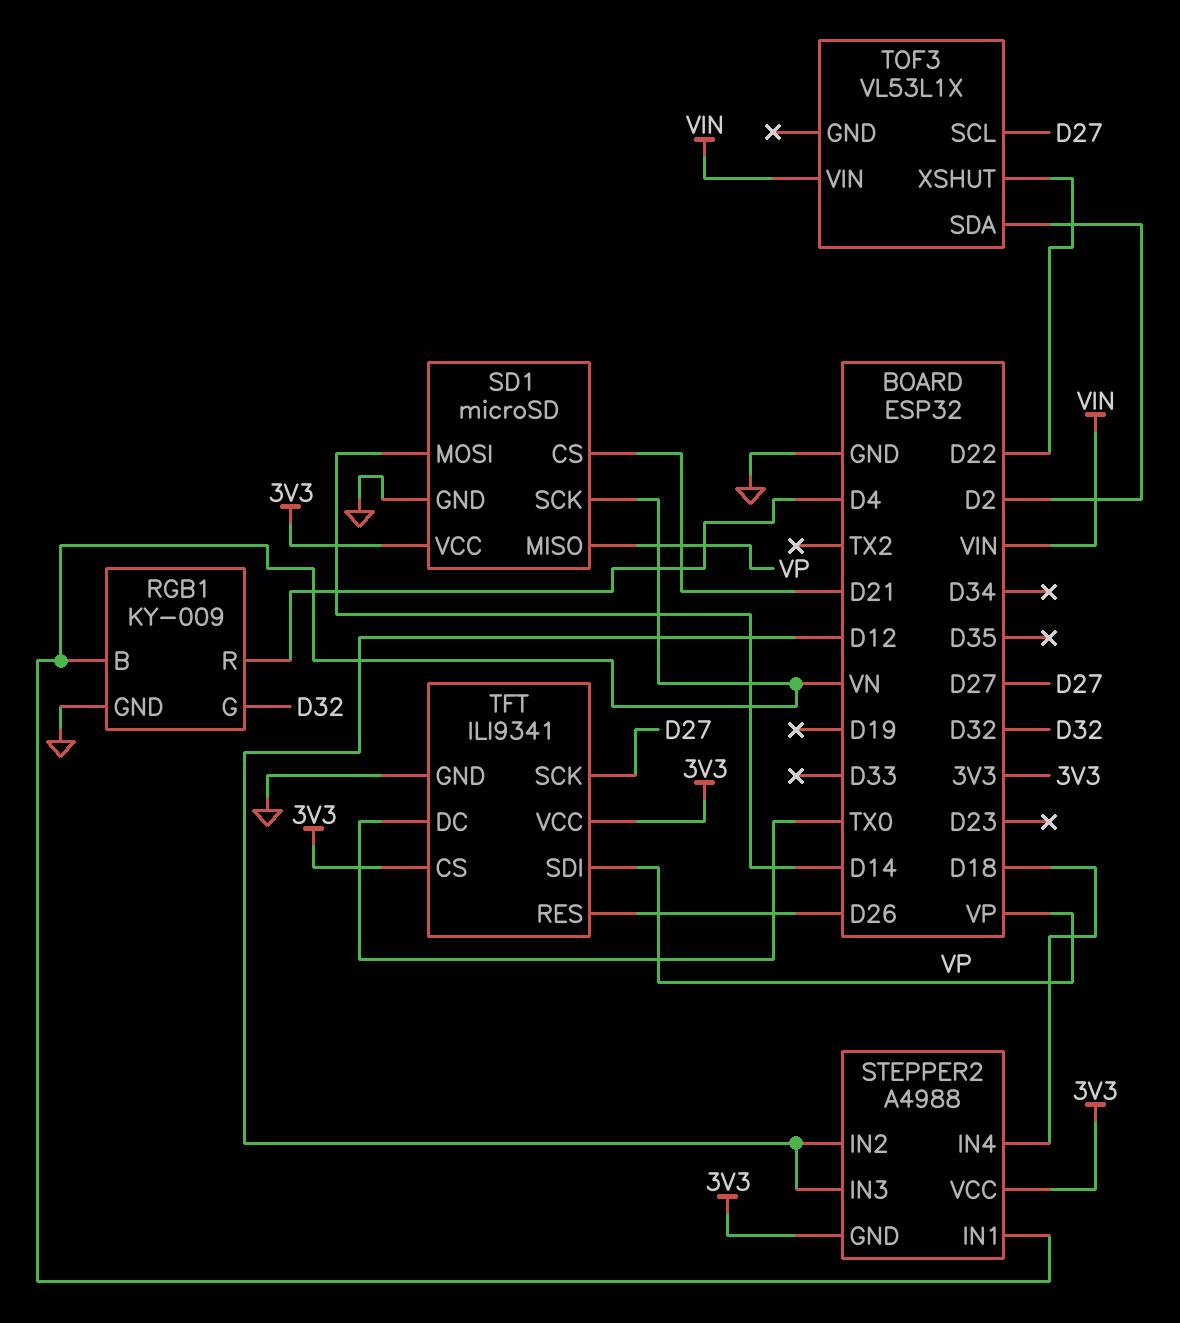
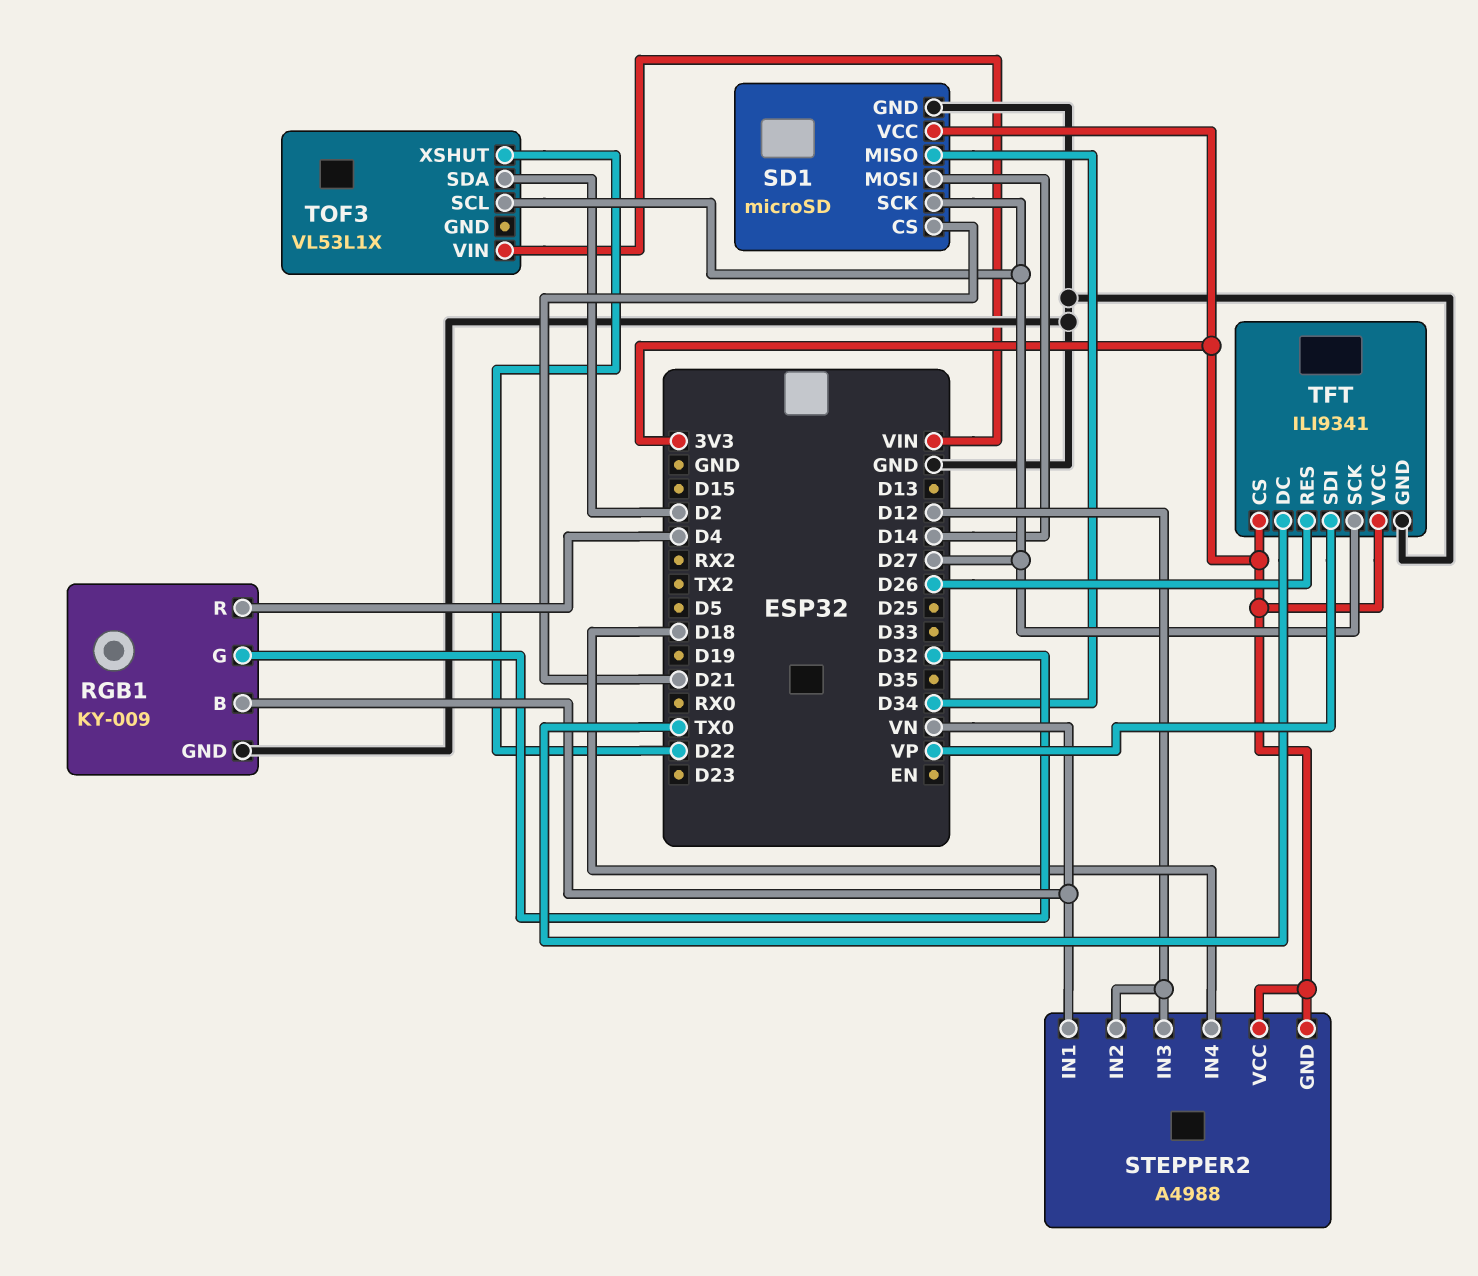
SD1 pin MISO: VP -> D34
SD1 pin SCK: VN -> D27

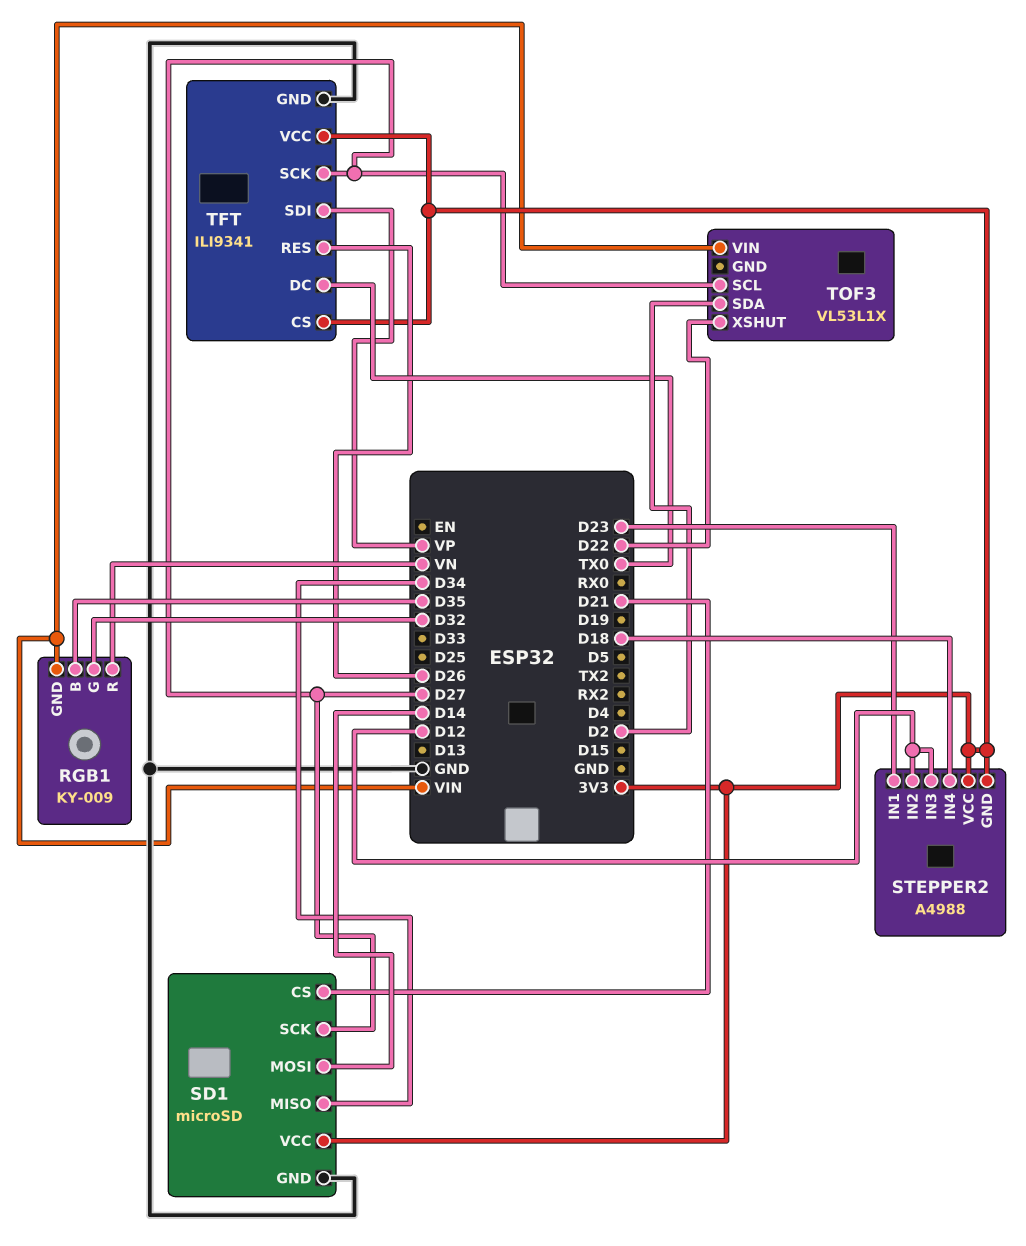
RGB1 pin B: VN -> D35
RGB1 pin GND: GND -> VIN
RGB1 pin R: D4 -> VN
STEPPER2 pin IN1: VN -> D23

